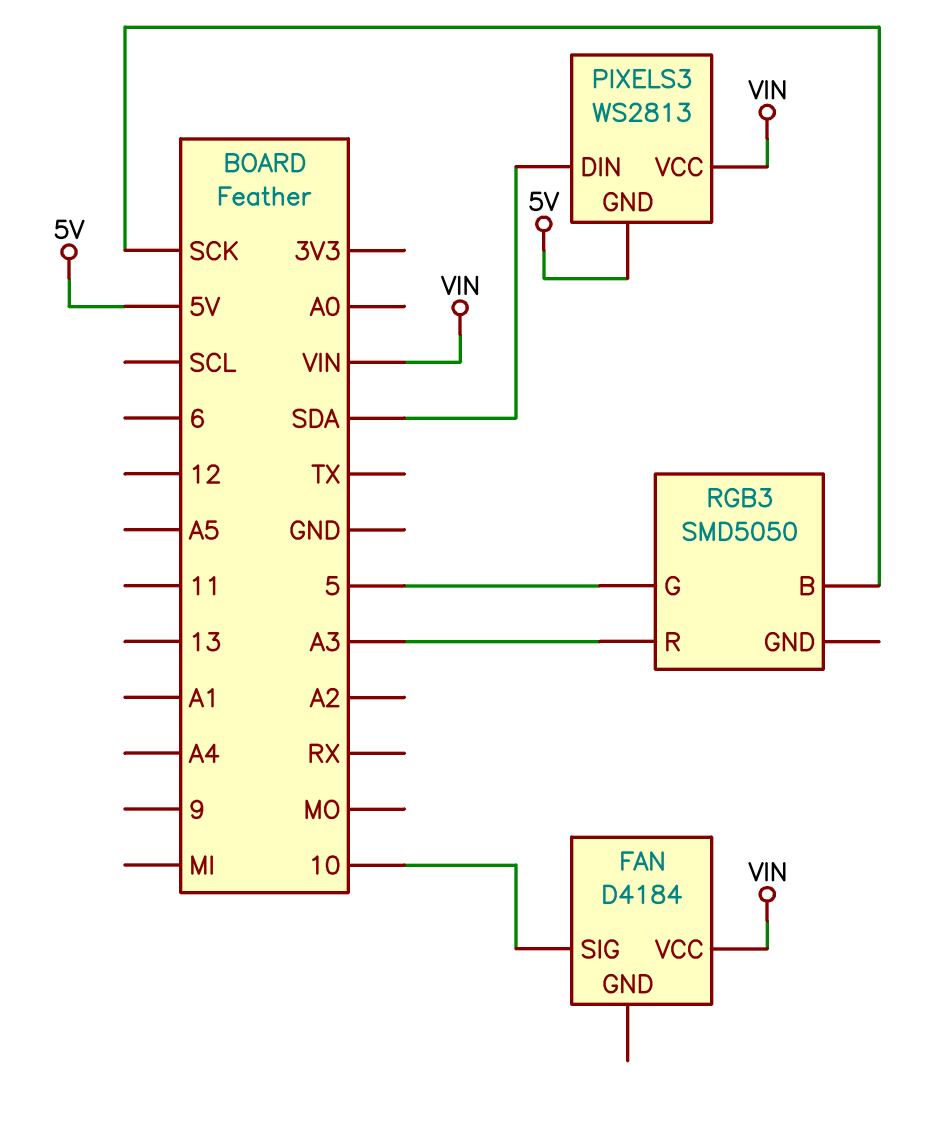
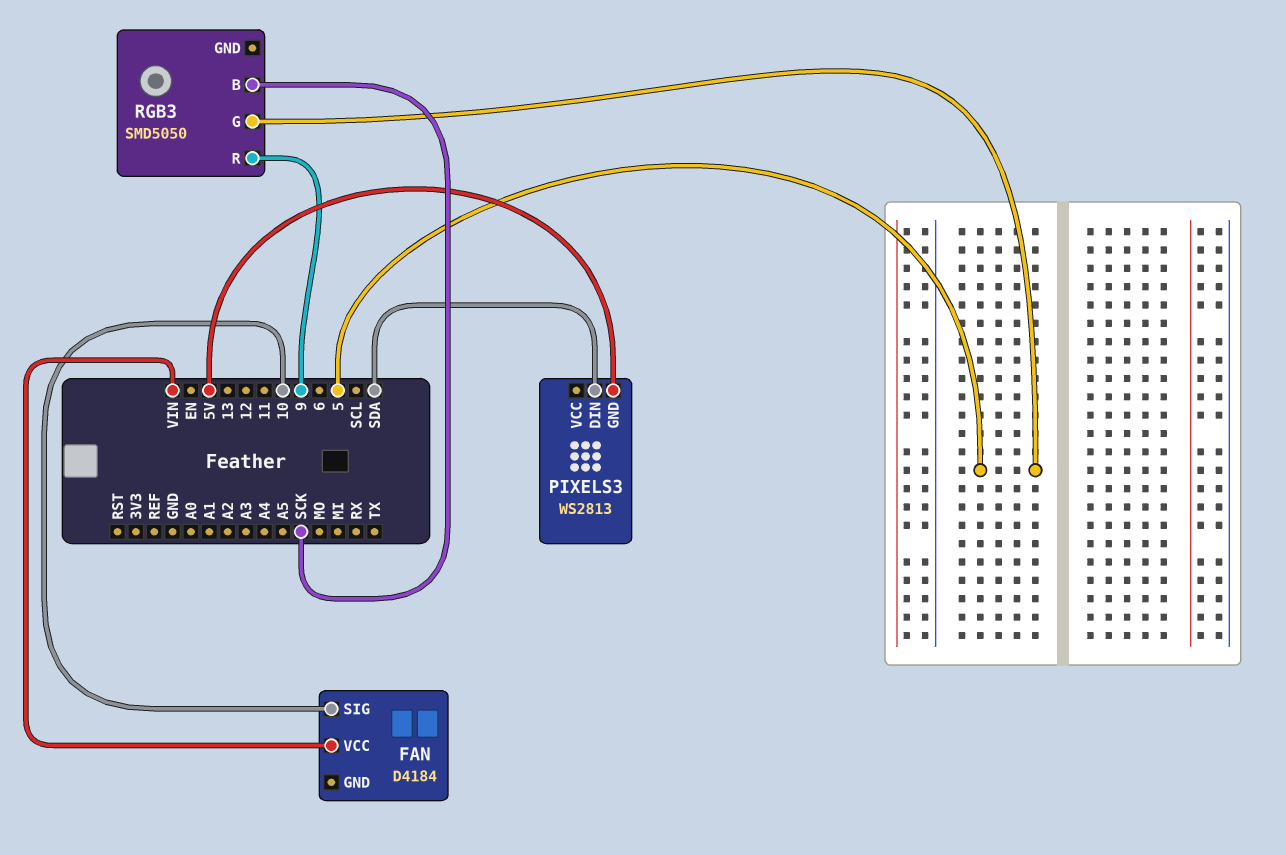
PIXELS3 pin VCC: VIN -> none
RGB3 pin R: A3 -> 9

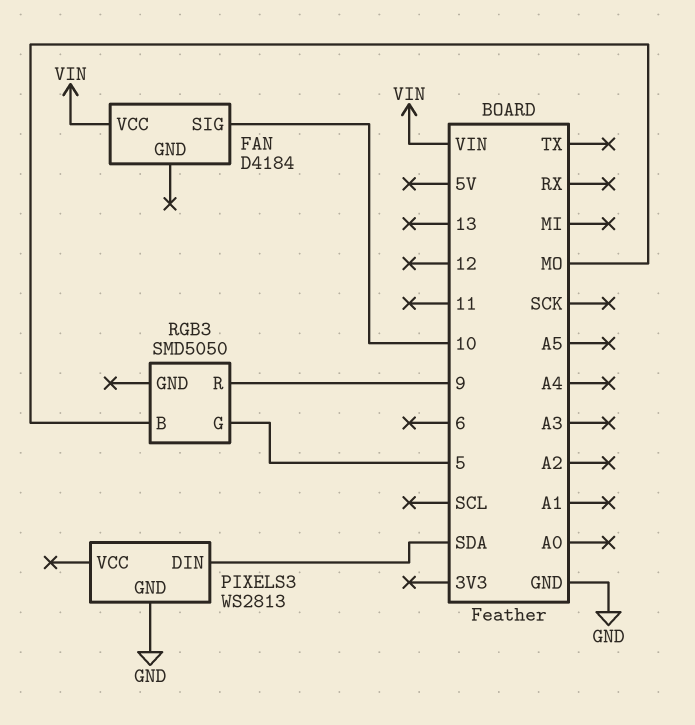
PIXELS3 pin GND: 5V -> GND
RGB3 pin B: SCK -> MO

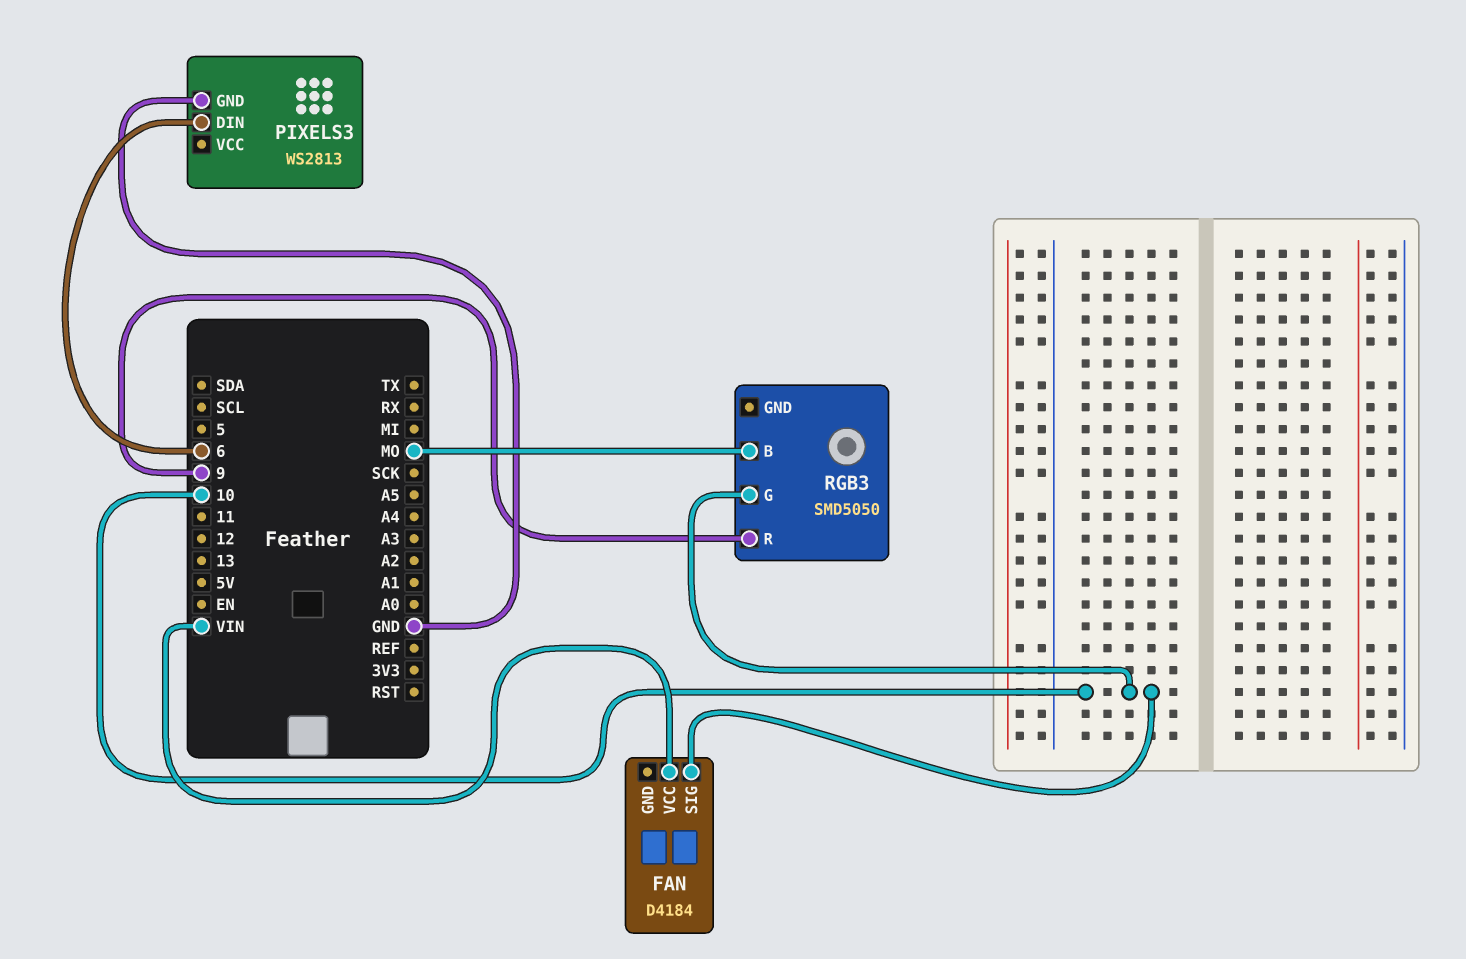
PIXELS3 pin DIN: SDA -> 6
RGB3 pin G: 5 -> 10

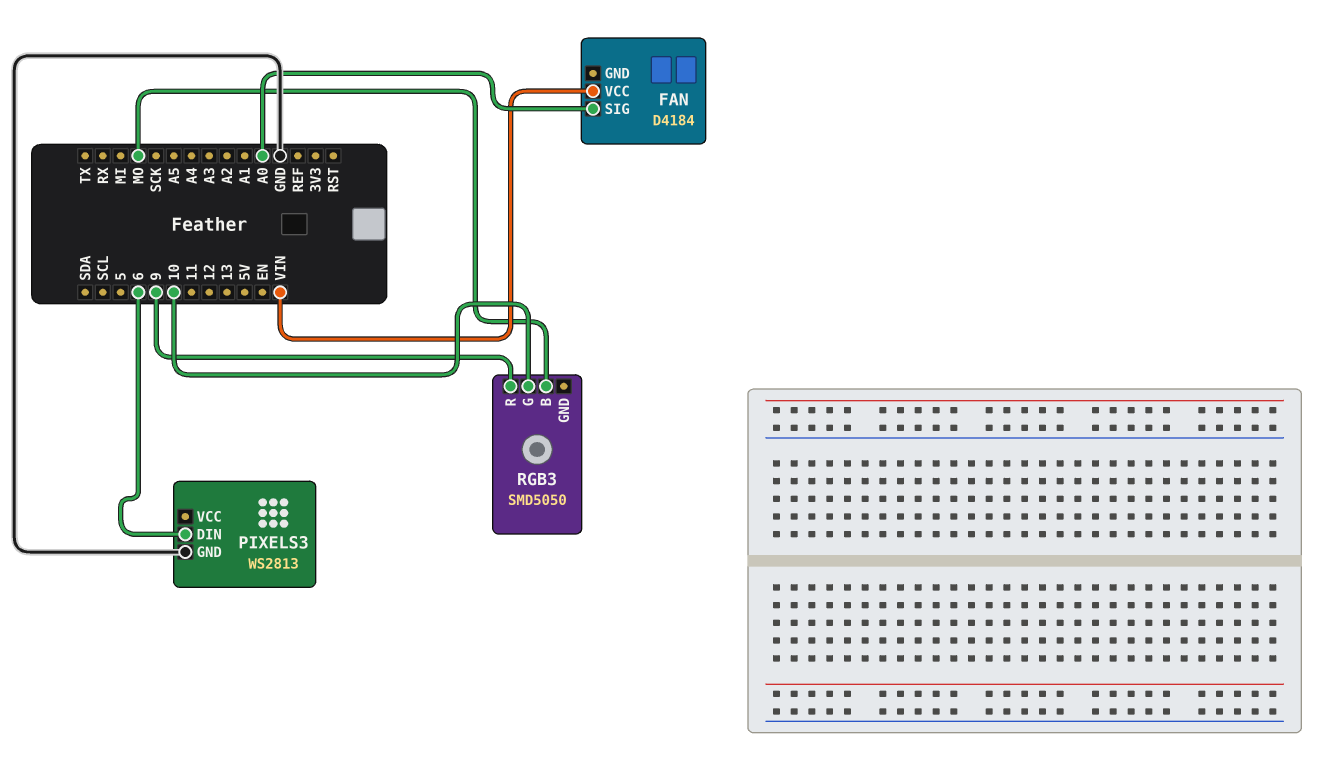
FAN pin SIG: 10 -> A0

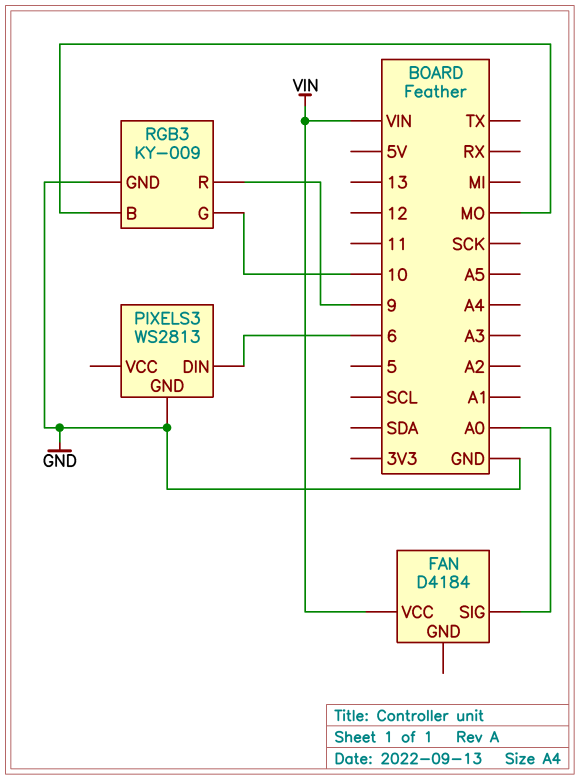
RGB3: SMD5050 -> KY-009
RGB3 pin GND: none -> GND

